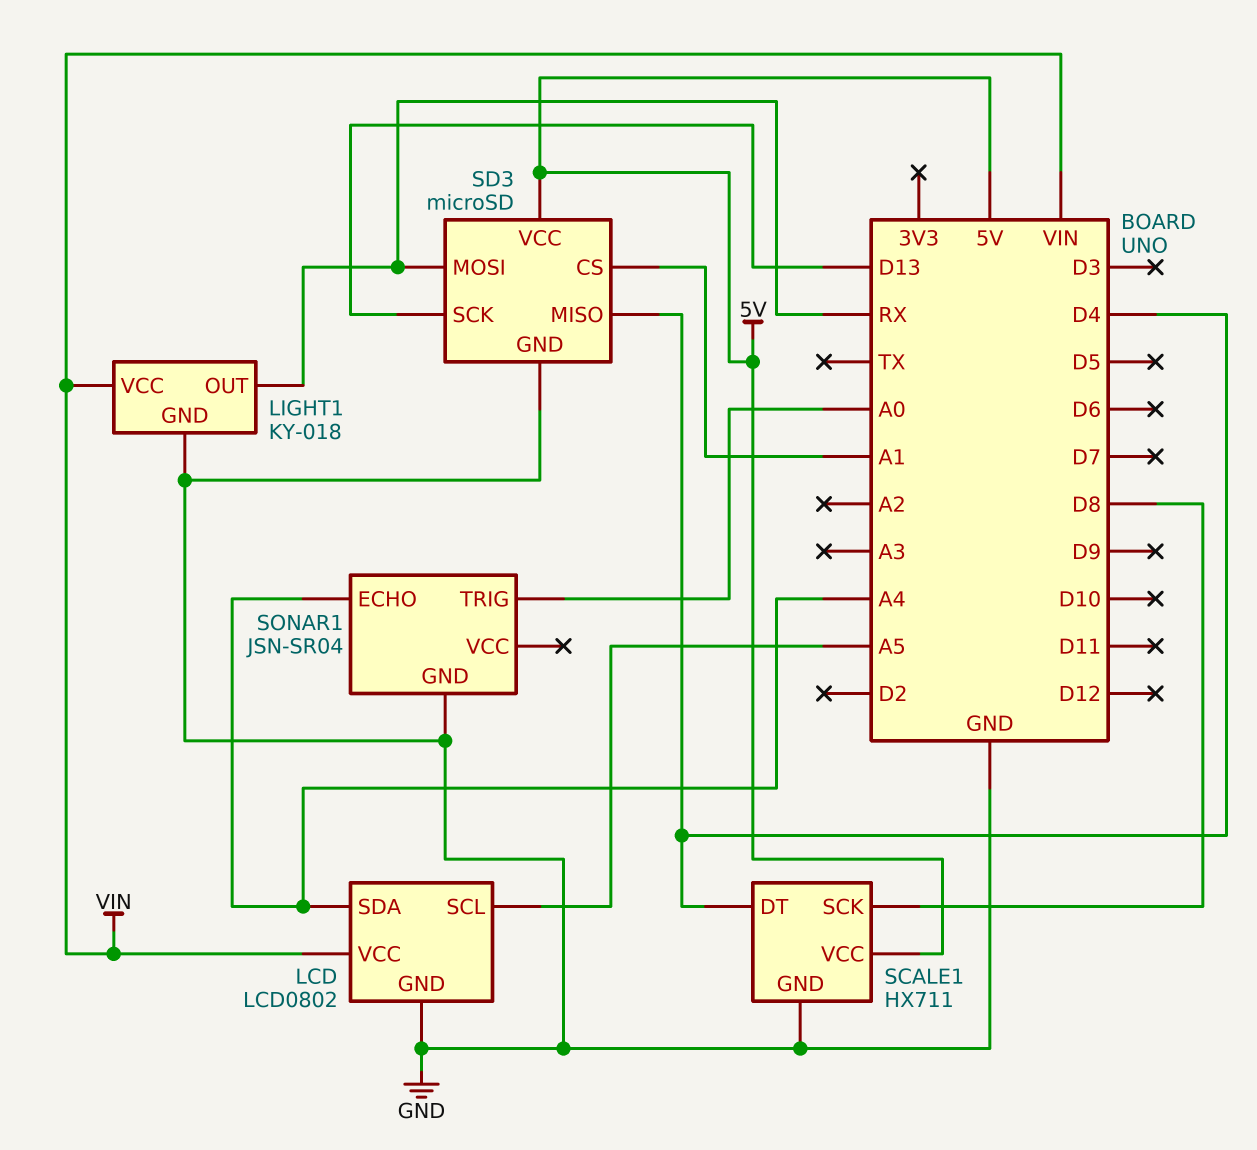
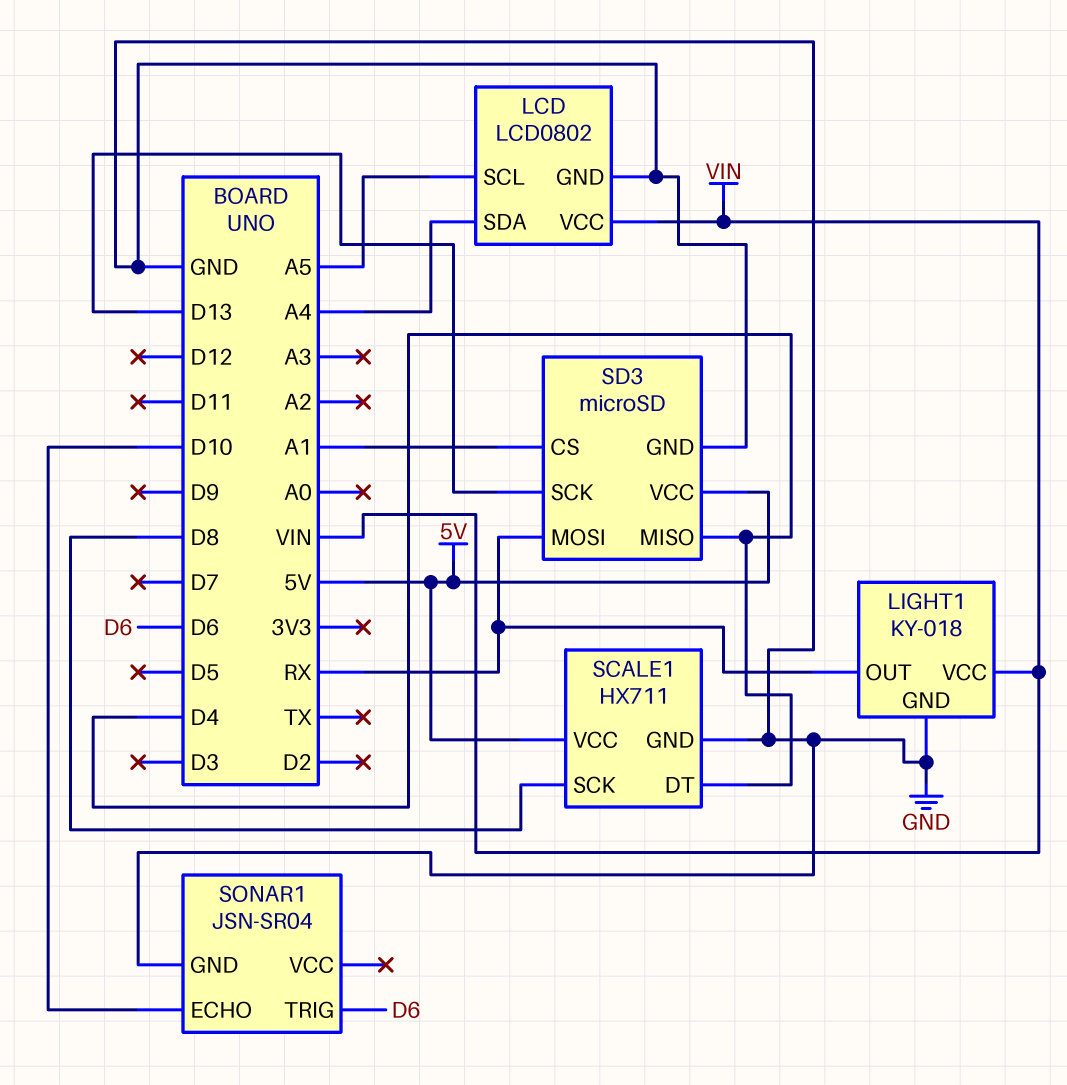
SONAR1 pin ECHO: A4 -> D10
SONAR1 pin TRIG: A0 -> D6

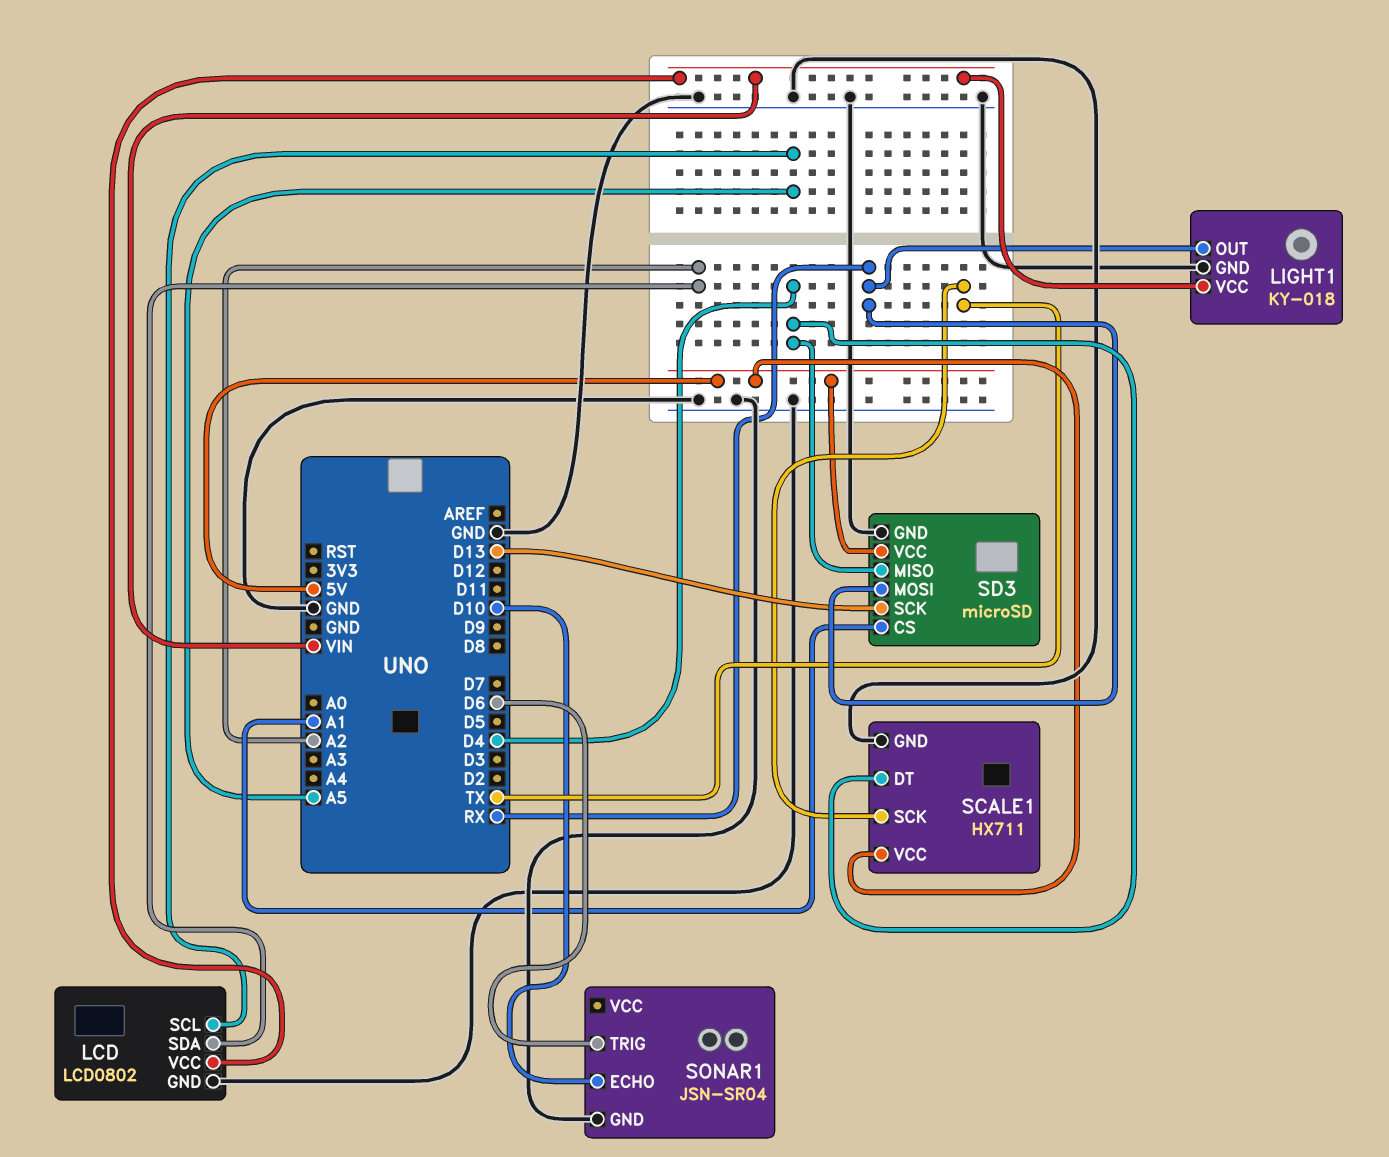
LCD pin SDA: A4 -> A2
SCALE1 pin SCK: D8 -> TX

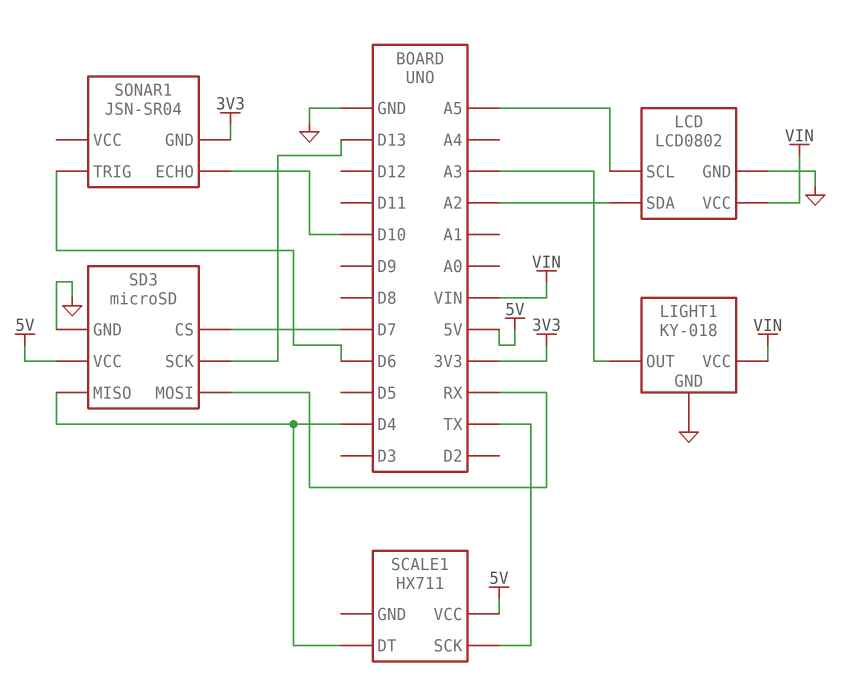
LIGHT1 pin OUT: RX -> A3
SCALE1 pin GND: GND -> none
SD3 pin CS: A1 -> D7
SONAR1 pin GND: GND -> 3V3

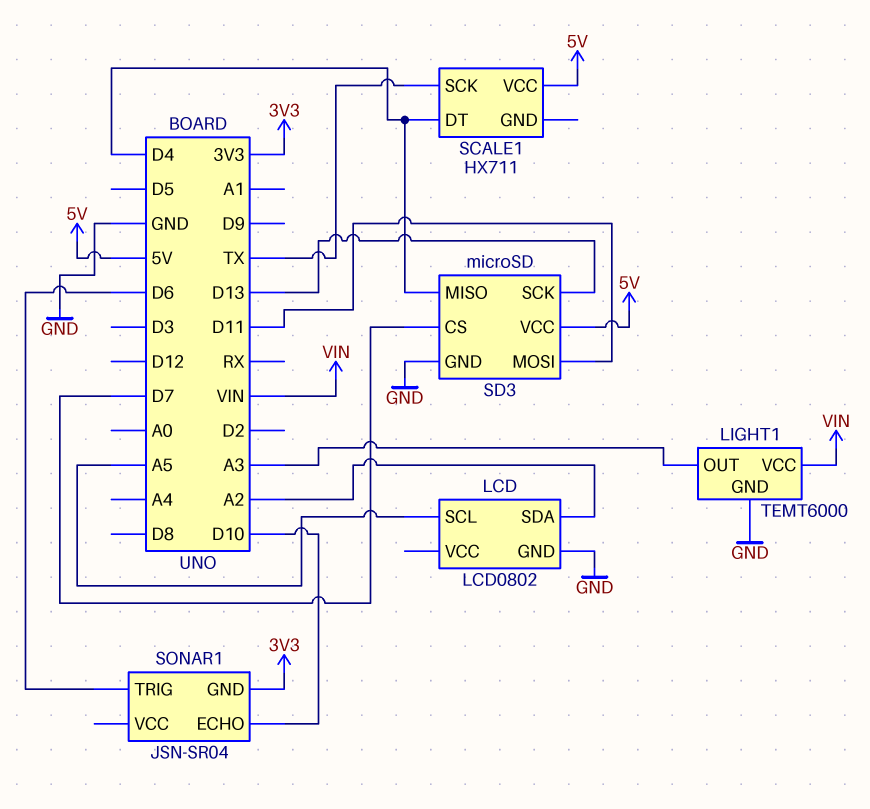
LCD pin VCC: VIN -> none
LIGHT1: KY-018 -> TEMT6000
SD3 pin MOSI: RX -> D11

